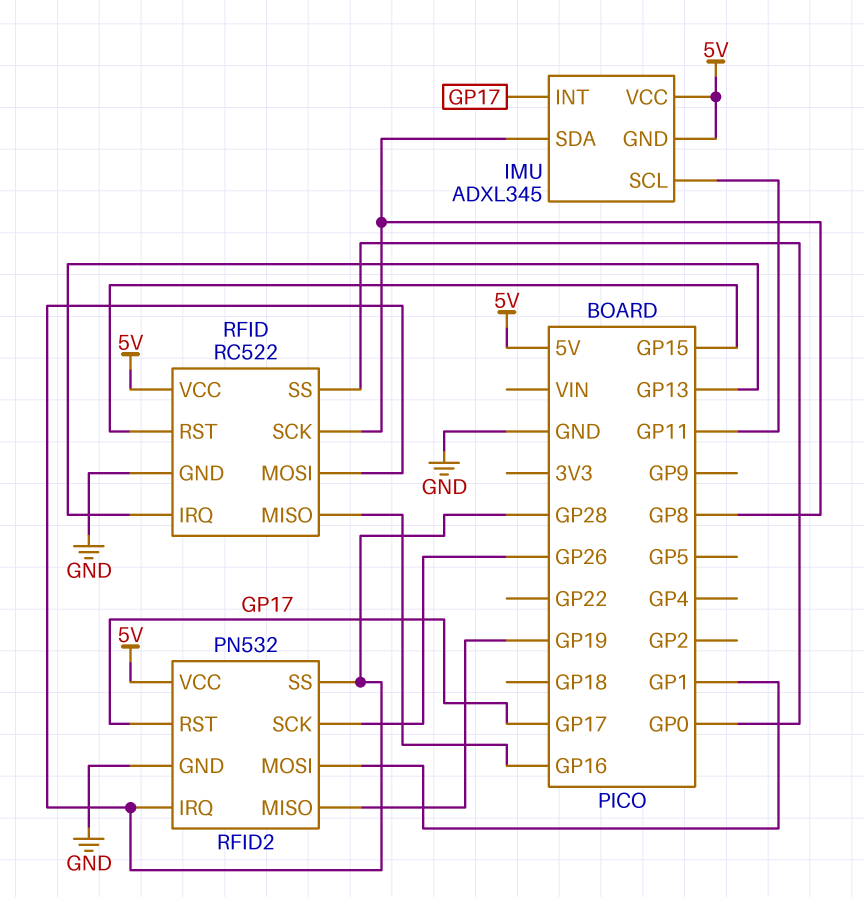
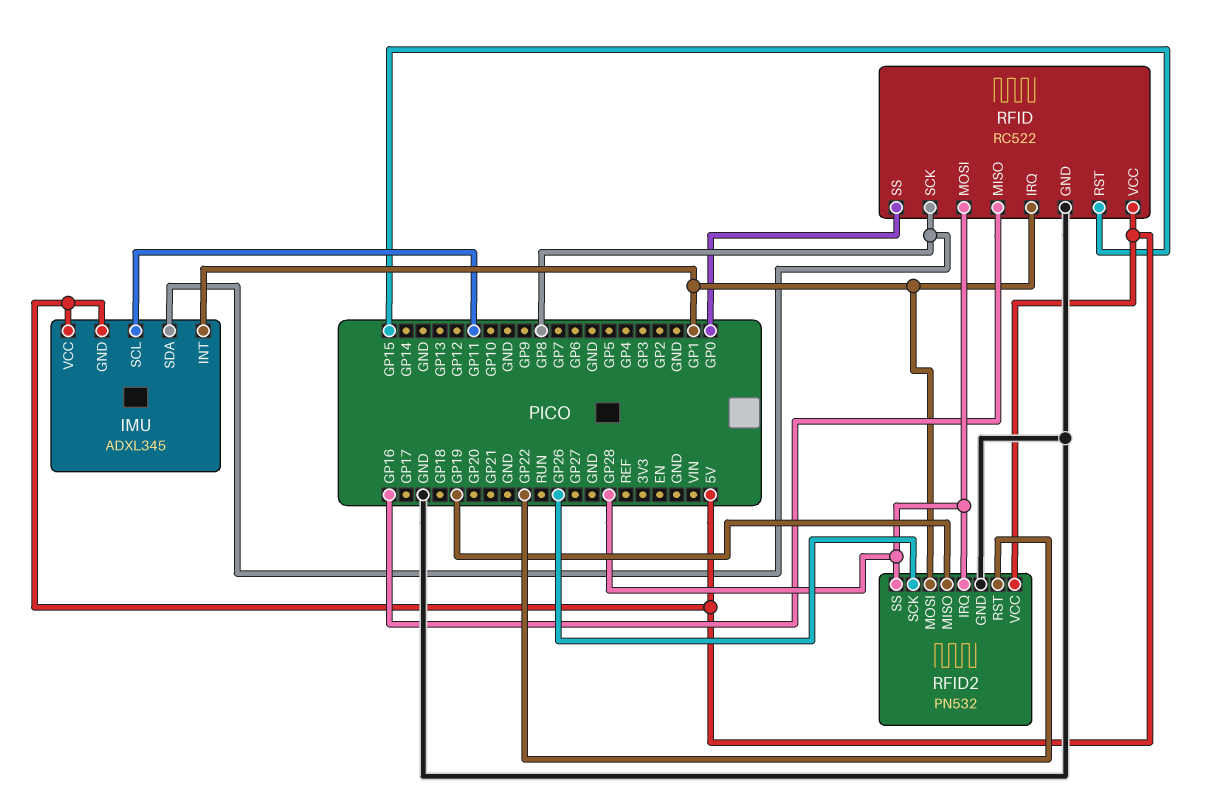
IMU pin INT: GP17 -> GP1
RFID pin IRQ: GP13 -> GP1
RFID2 pin RST: GP17 -> GP22

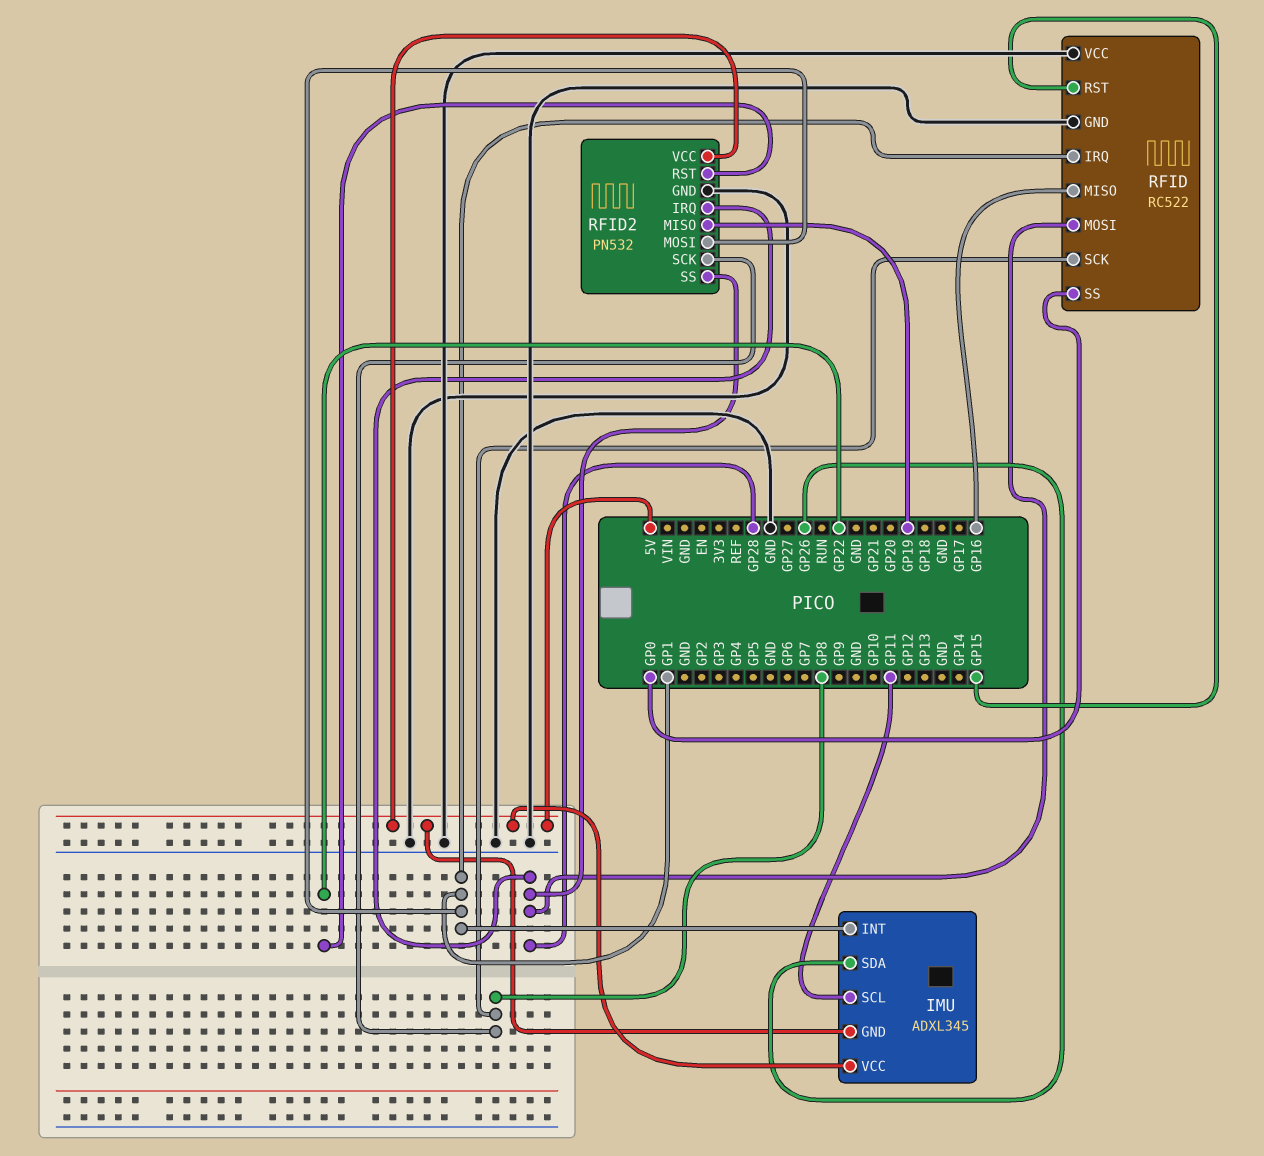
IMU pin SDA: GP8 -> GP26
RFID pin VCC: 5V -> GND
RFID2 pin SCK: GP26 -> GP8

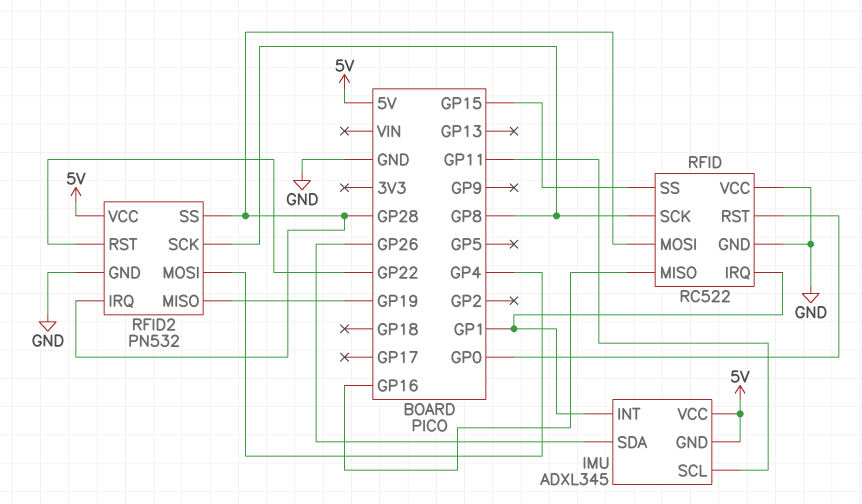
RFID pin RST: GP15 -> GP0
RFID pin SS: GP0 -> GP15
RFID2 pin MOSI: GP1 -> GP4

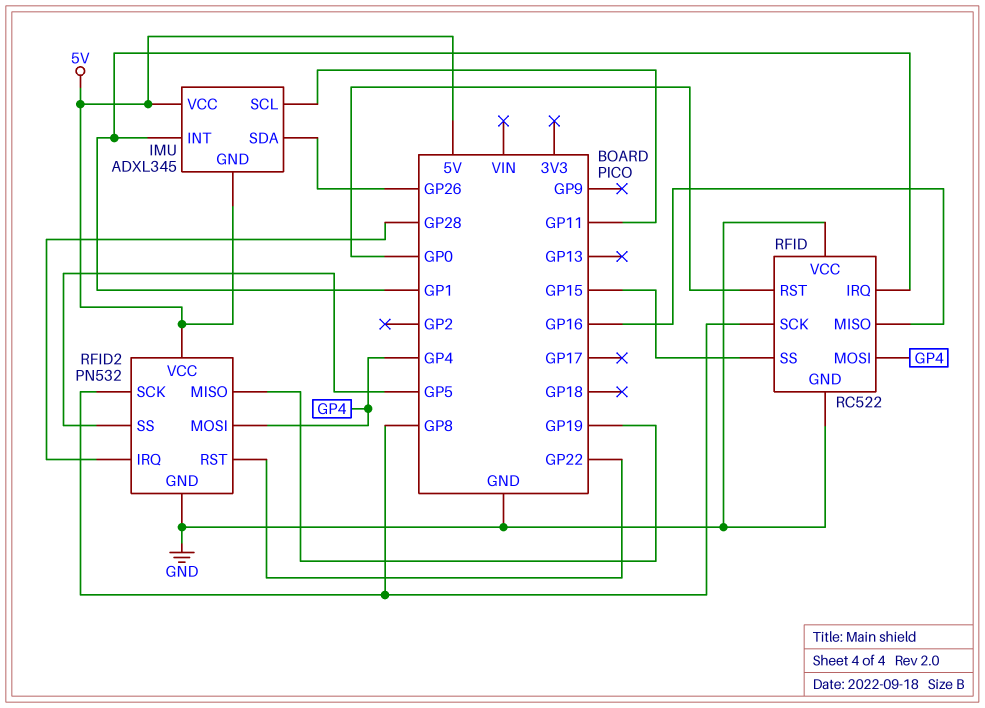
RFID pin MOSI: GP28 -> GP4
RFID2 pin SS: GP28 -> GP5

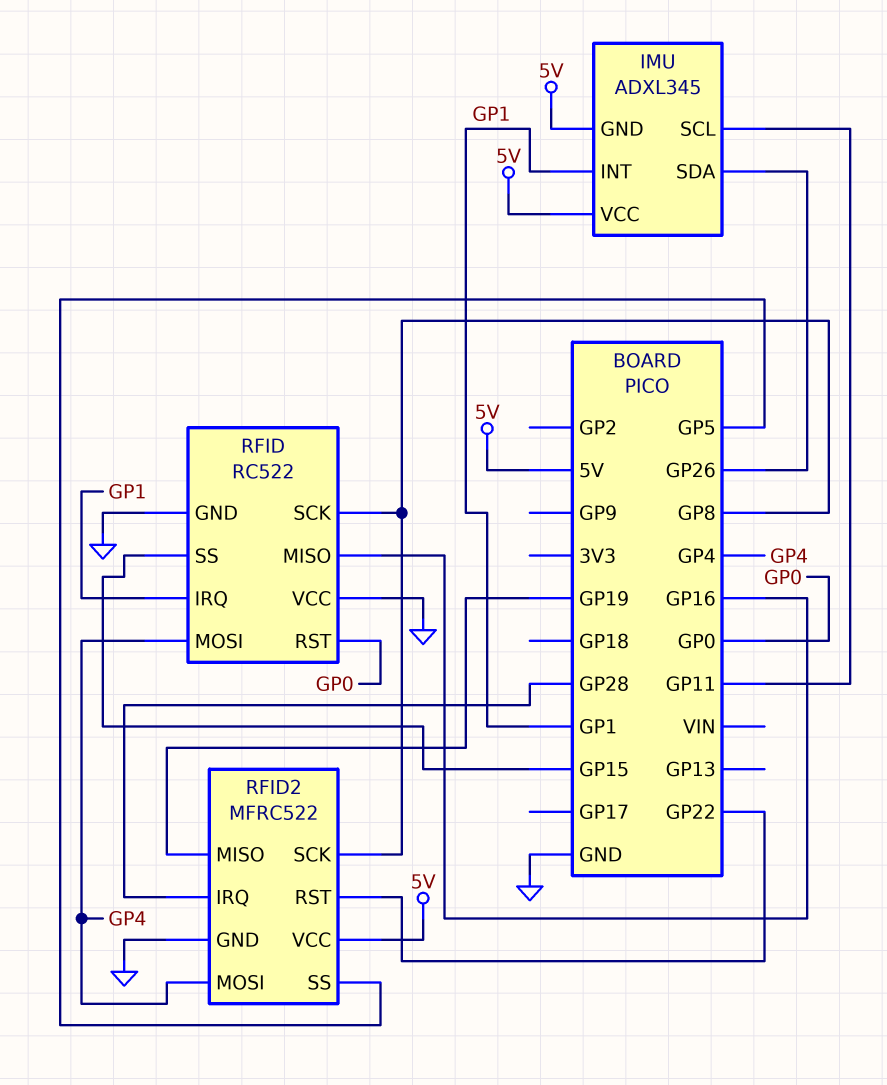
RFID2: PN532 -> MFRC522

